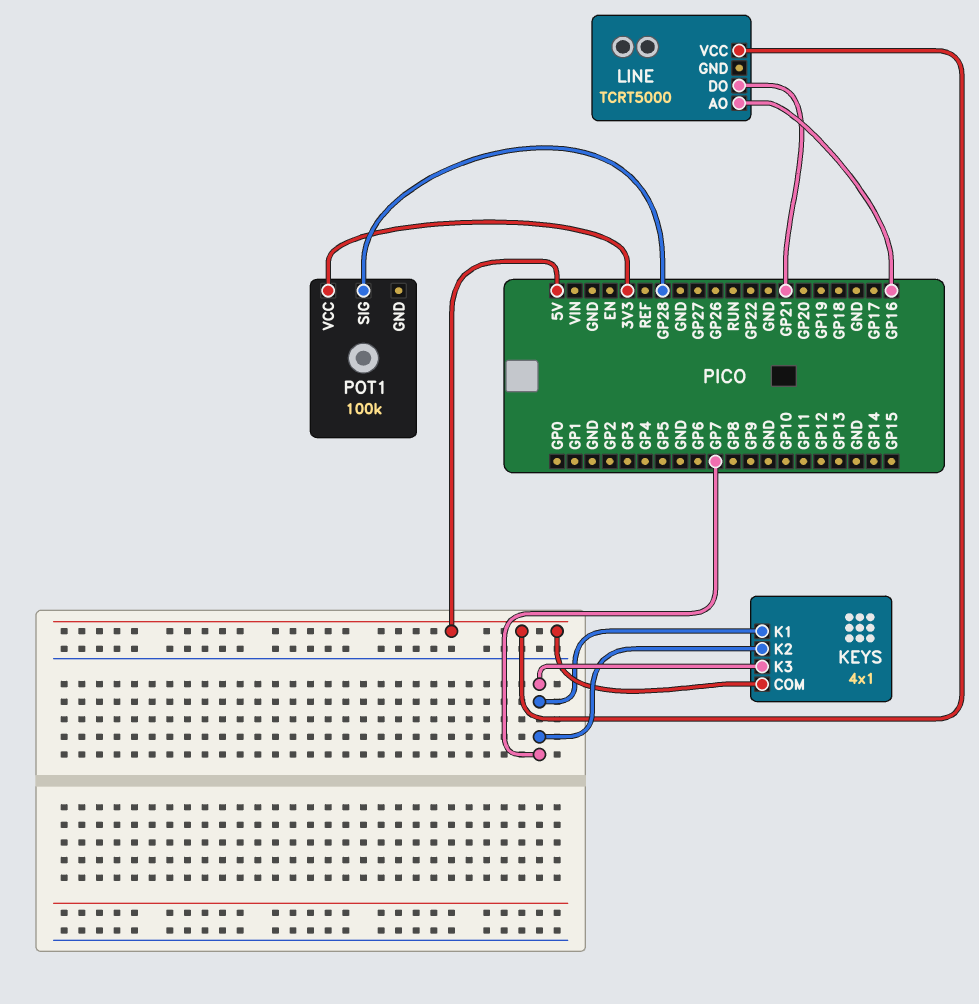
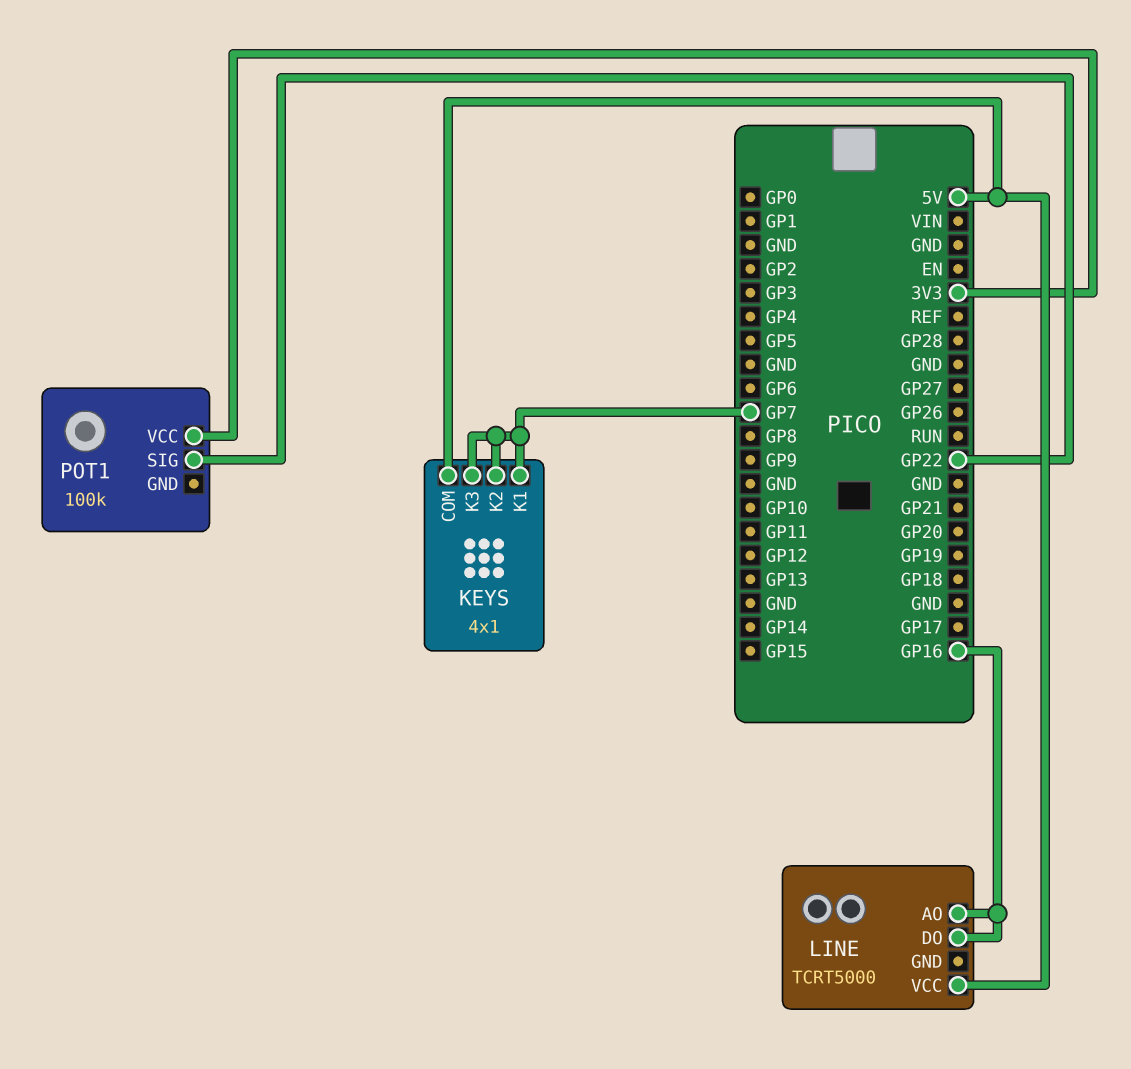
LINE pin DO: GP21 -> GP16
POT1 pin SIG: GP28 -> GP22

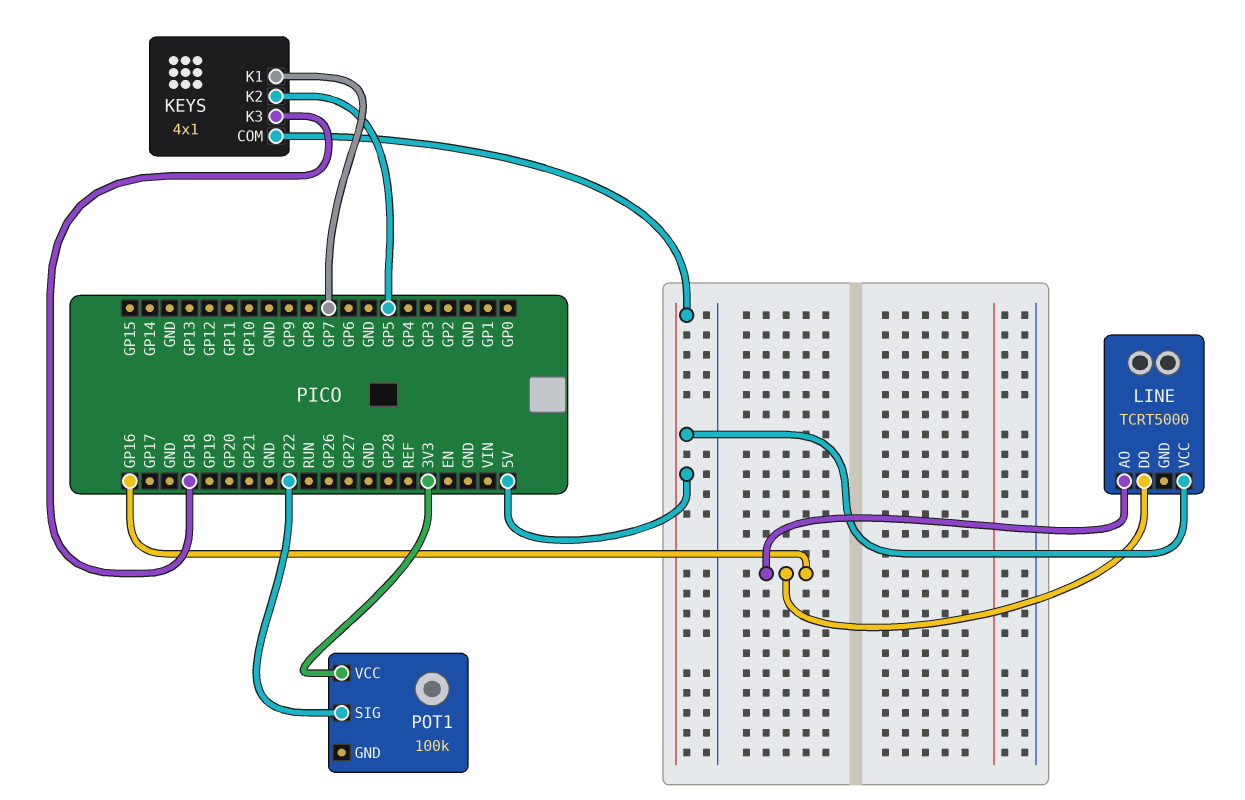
KEYS pin K2: GP7 -> GP5
KEYS pin K3: GP7 -> GP18

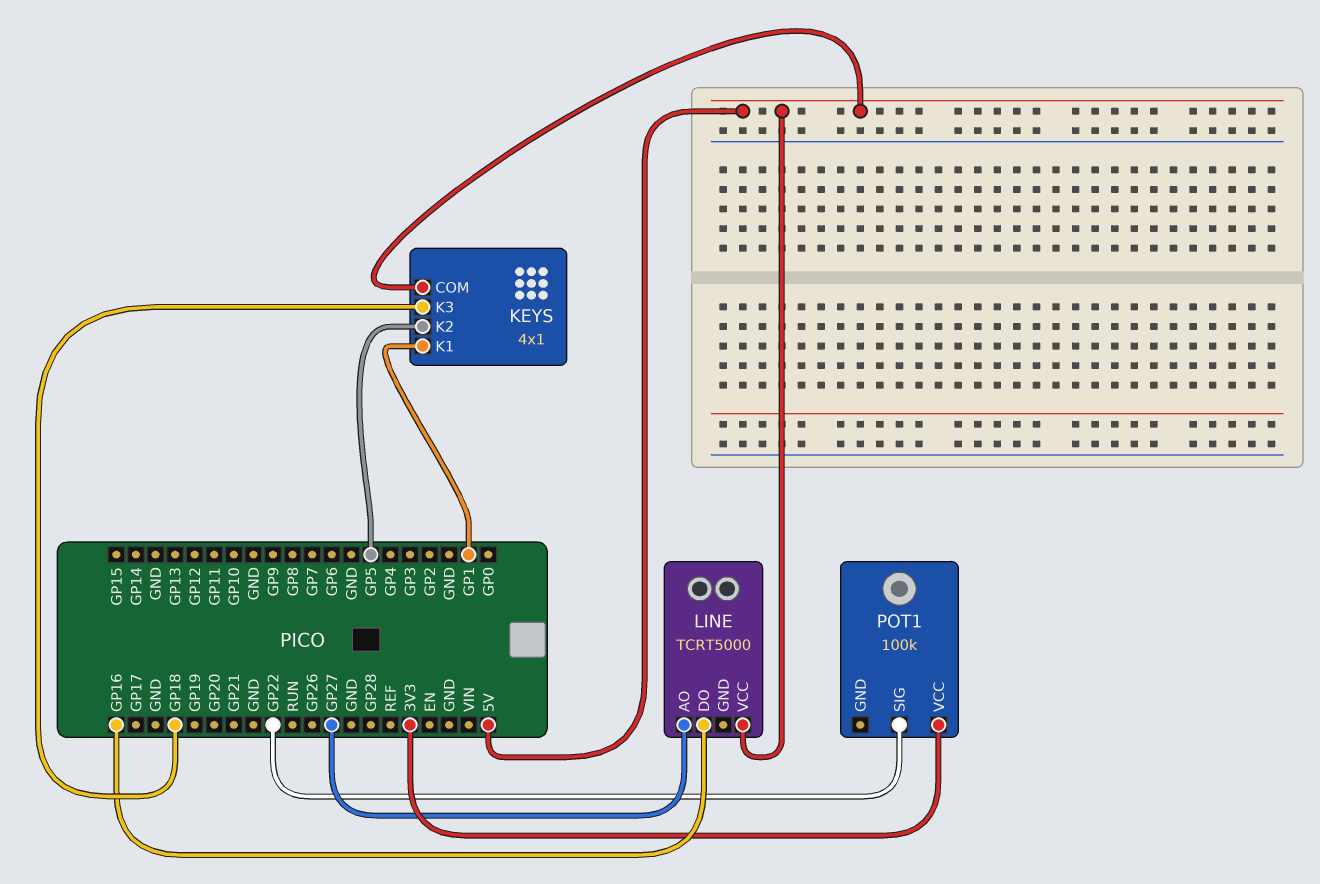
KEYS pin K1: GP7 -> GP1
LINE pin AO: GP16 -> GP27

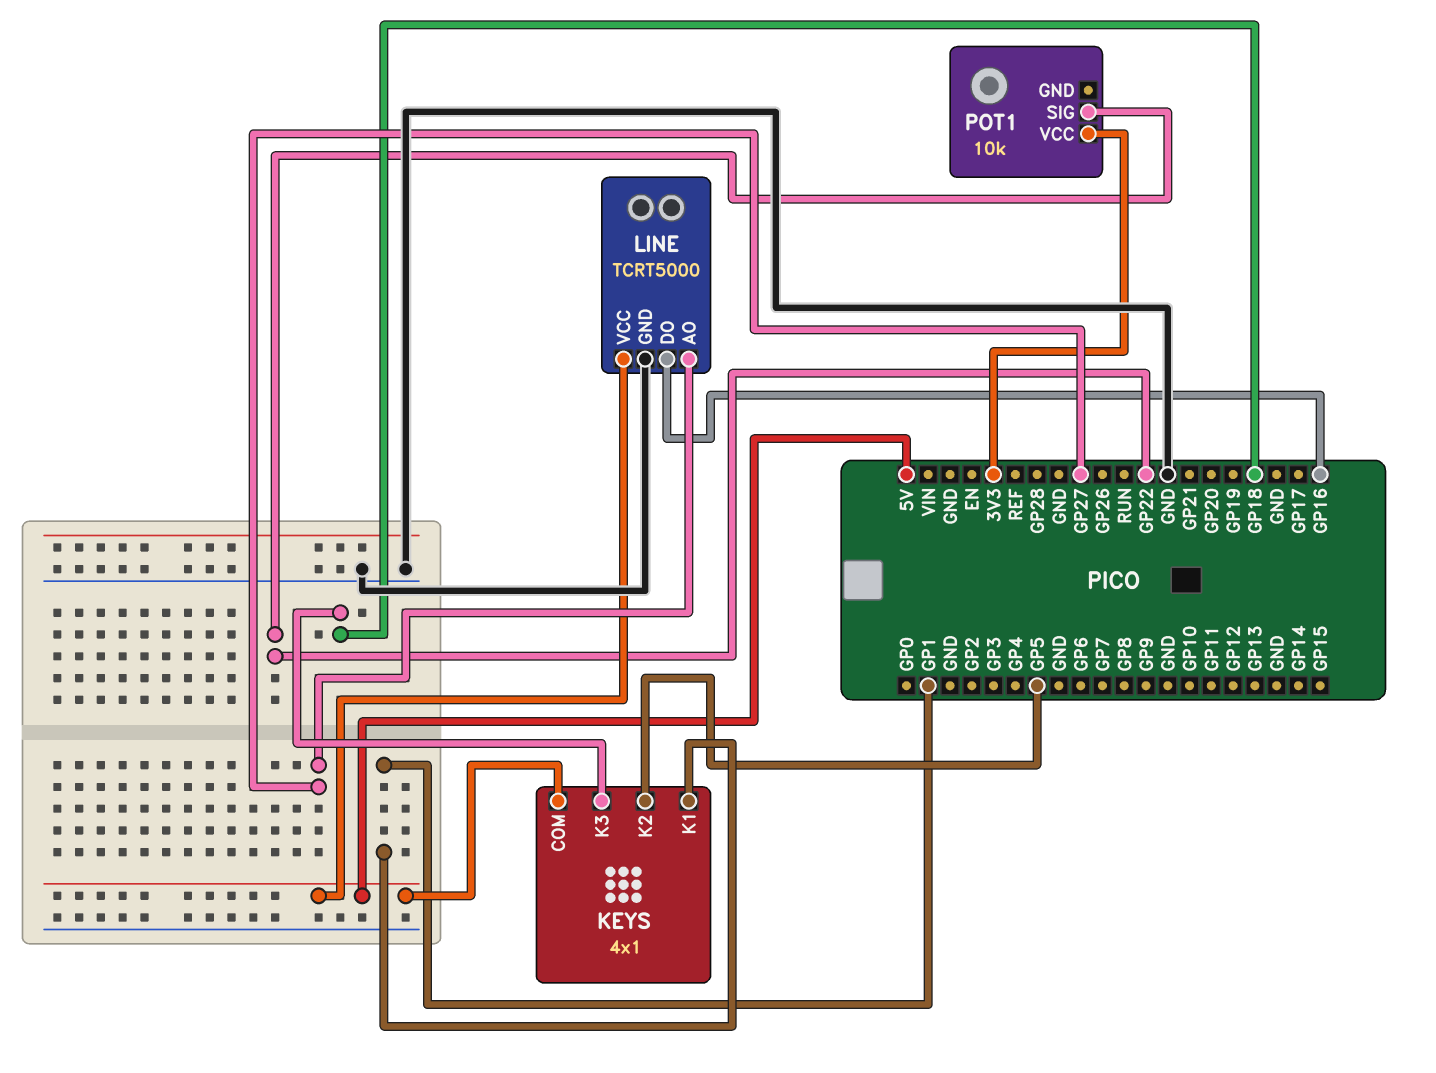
LINE pin GND: none -> GND
POT1: 100k -> 10k

